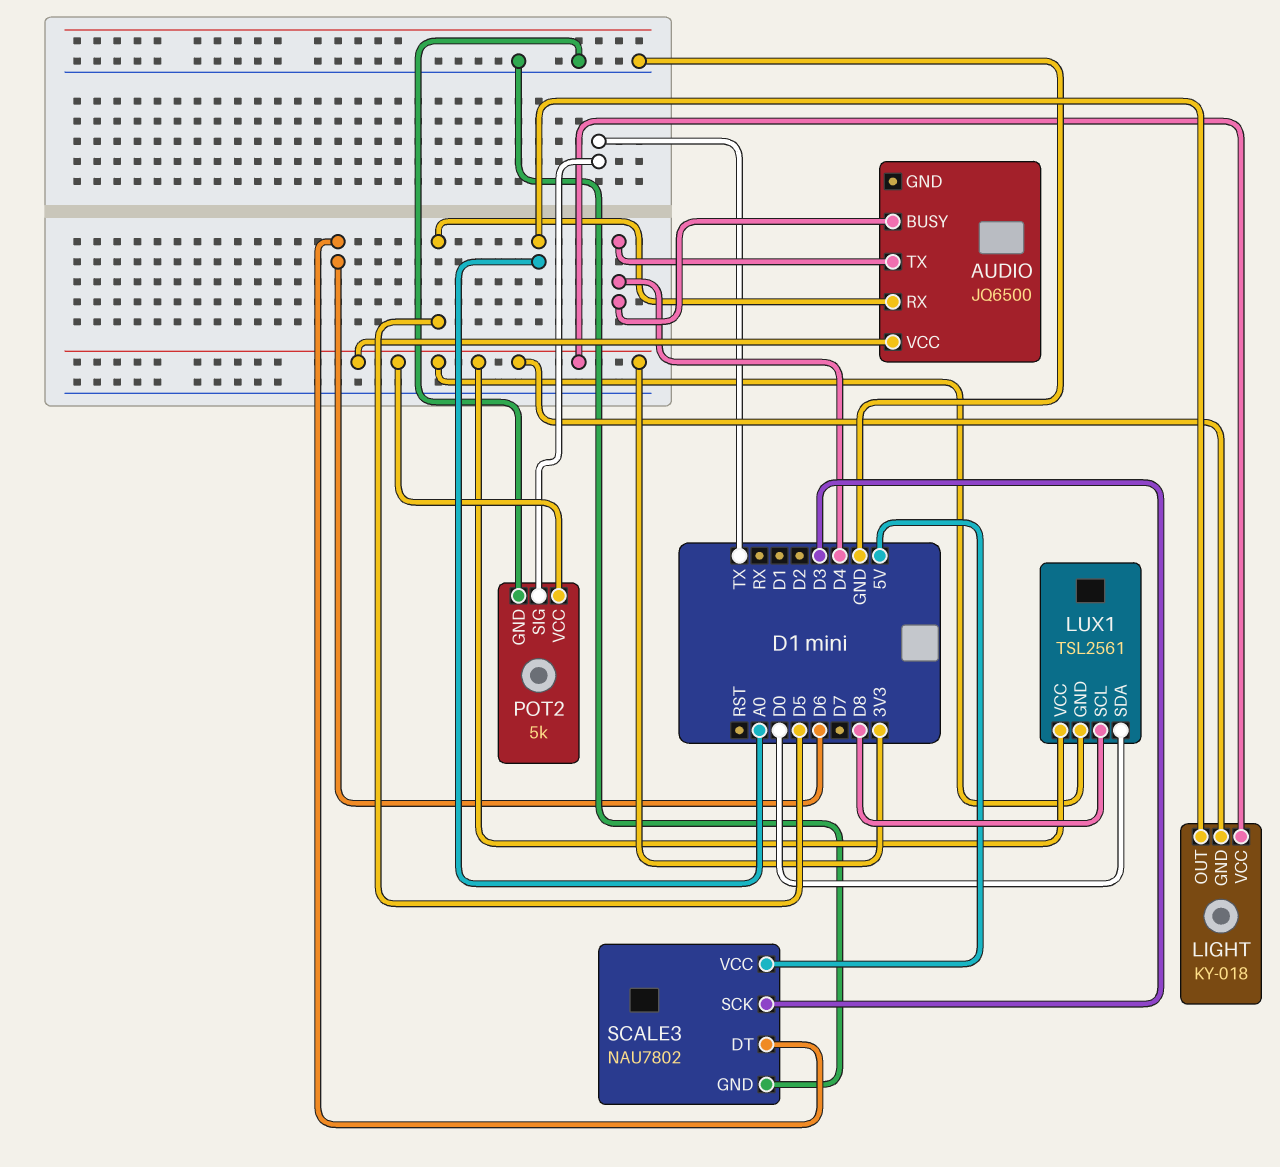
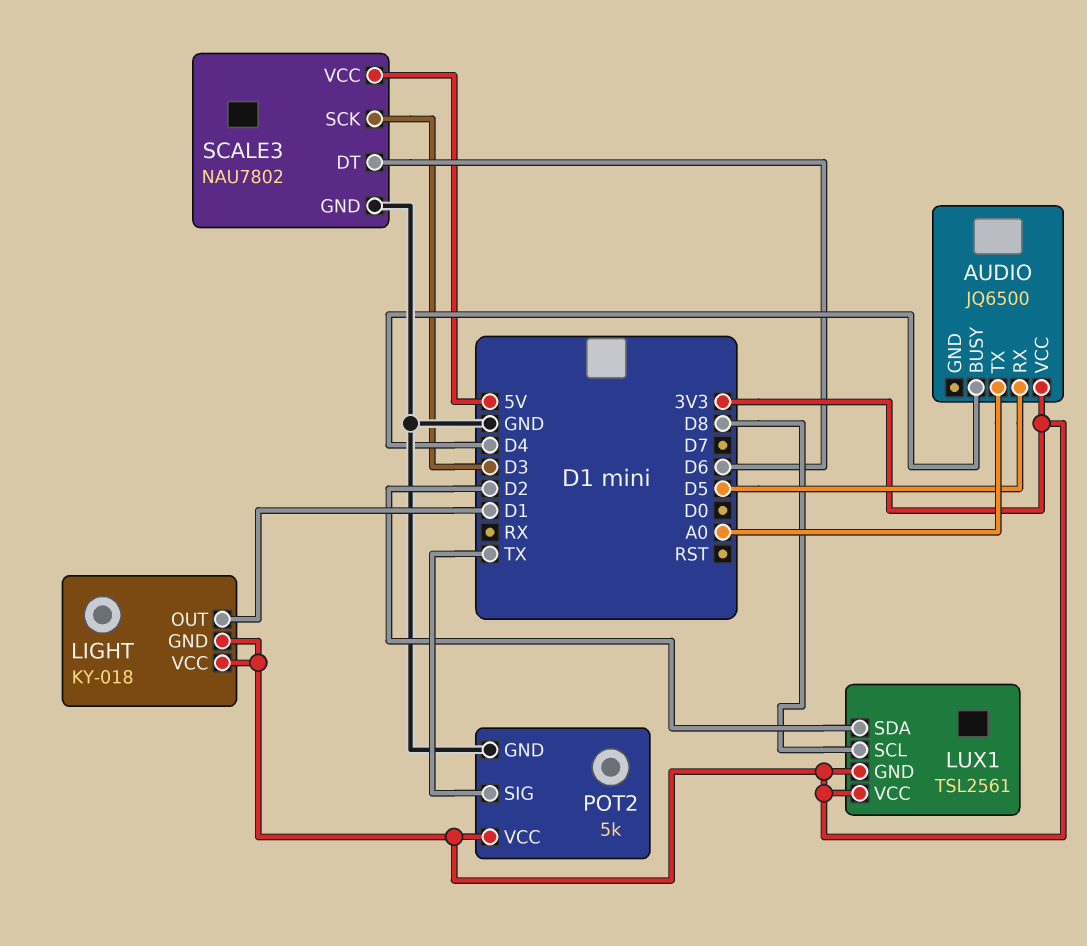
AUDIO pin TX: D4 -> A0
LIGHT pin OUT: A0 -> D1
LUX1 pin SDA: D0 -> D2

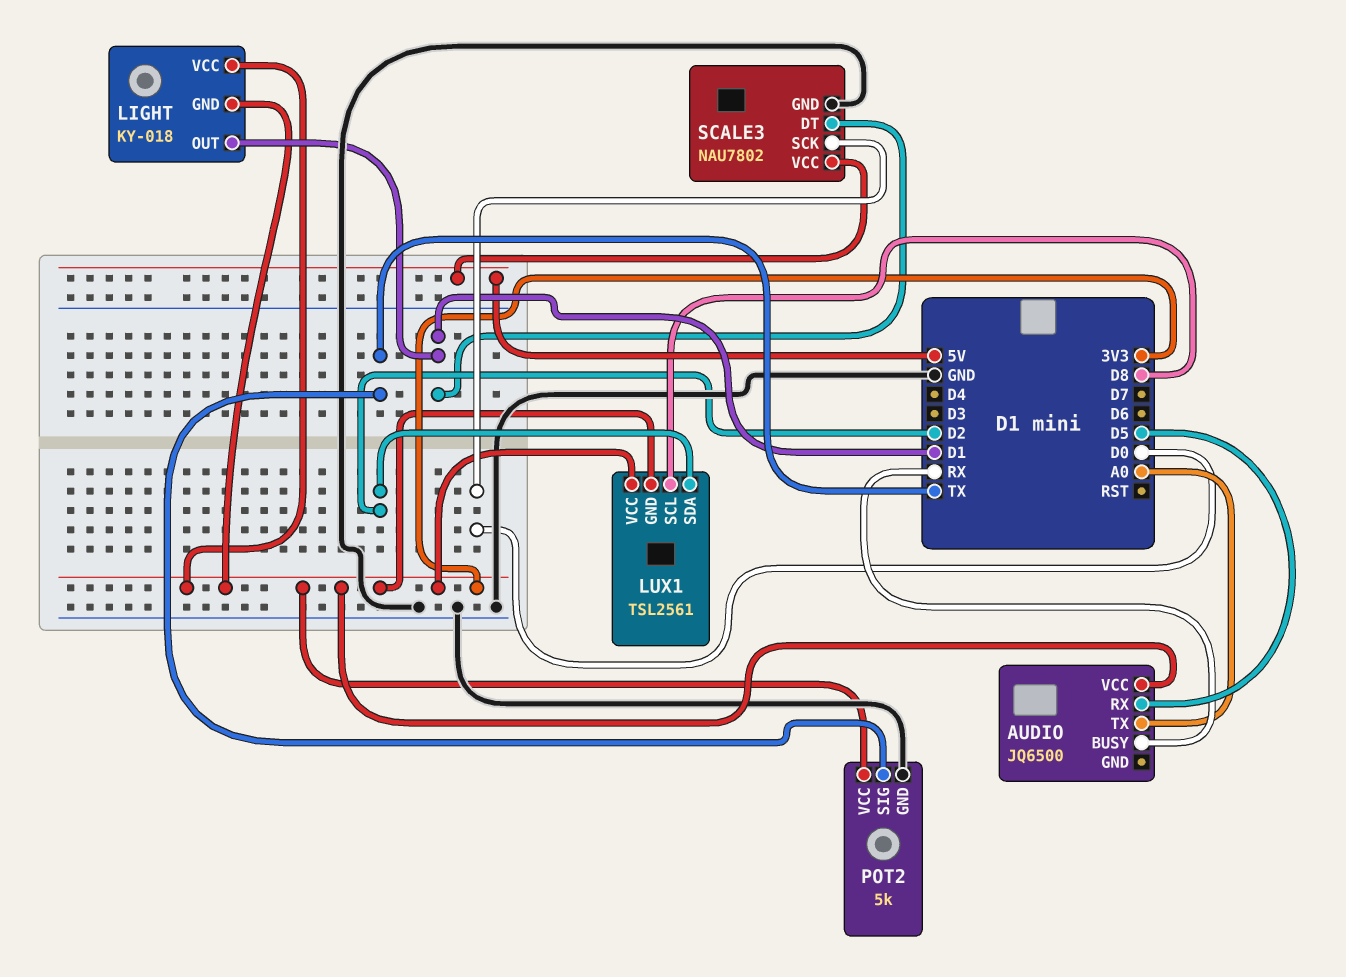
AUDIO pin BUSY: D4 -> RX
SCALE3 pin DT: D6 -> D1
SCALE3 pin SCK: D3 -> D0

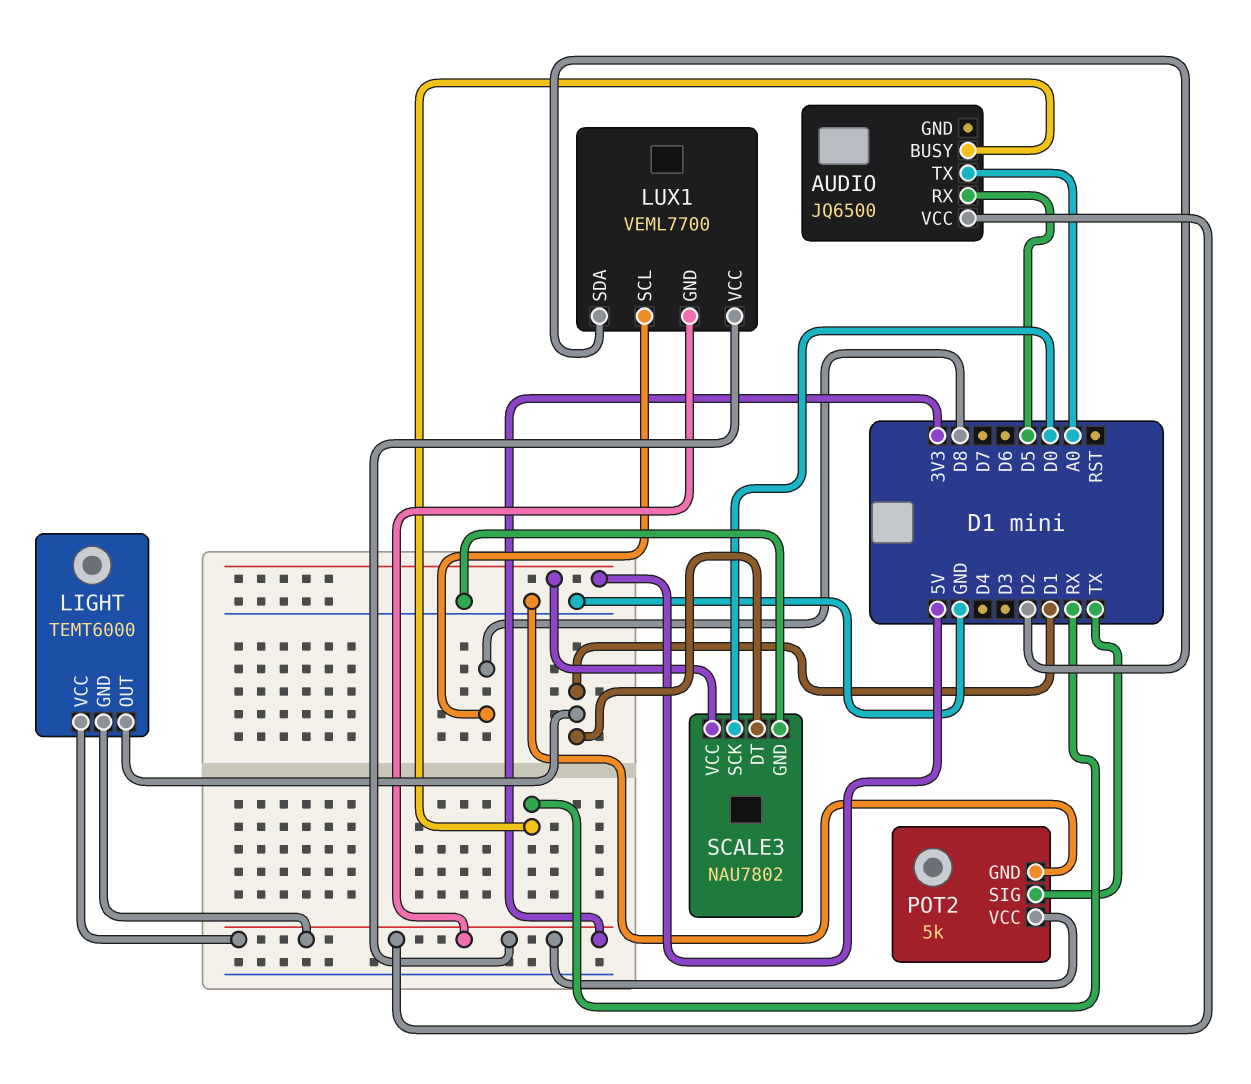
LIGHT: KY-018 -> TEMT6000
LUX1: TSL2561 -> VEML7700

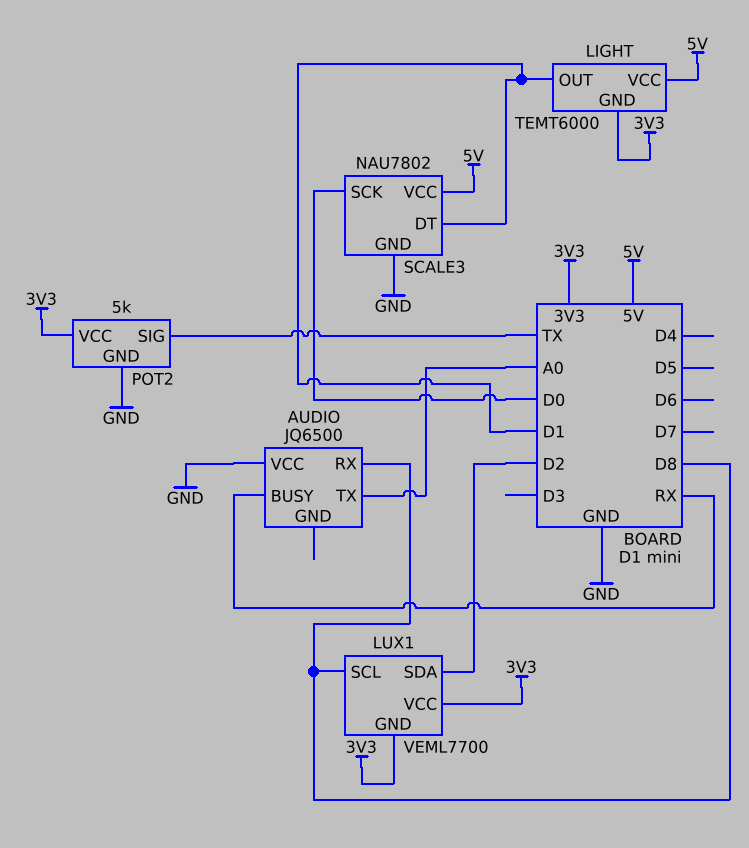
AUDIO pin RX: D5 -> D8
AUDIO pin VCC: 3V3 -> GND
LIGHT pin VCC: 3V3 -> 5V

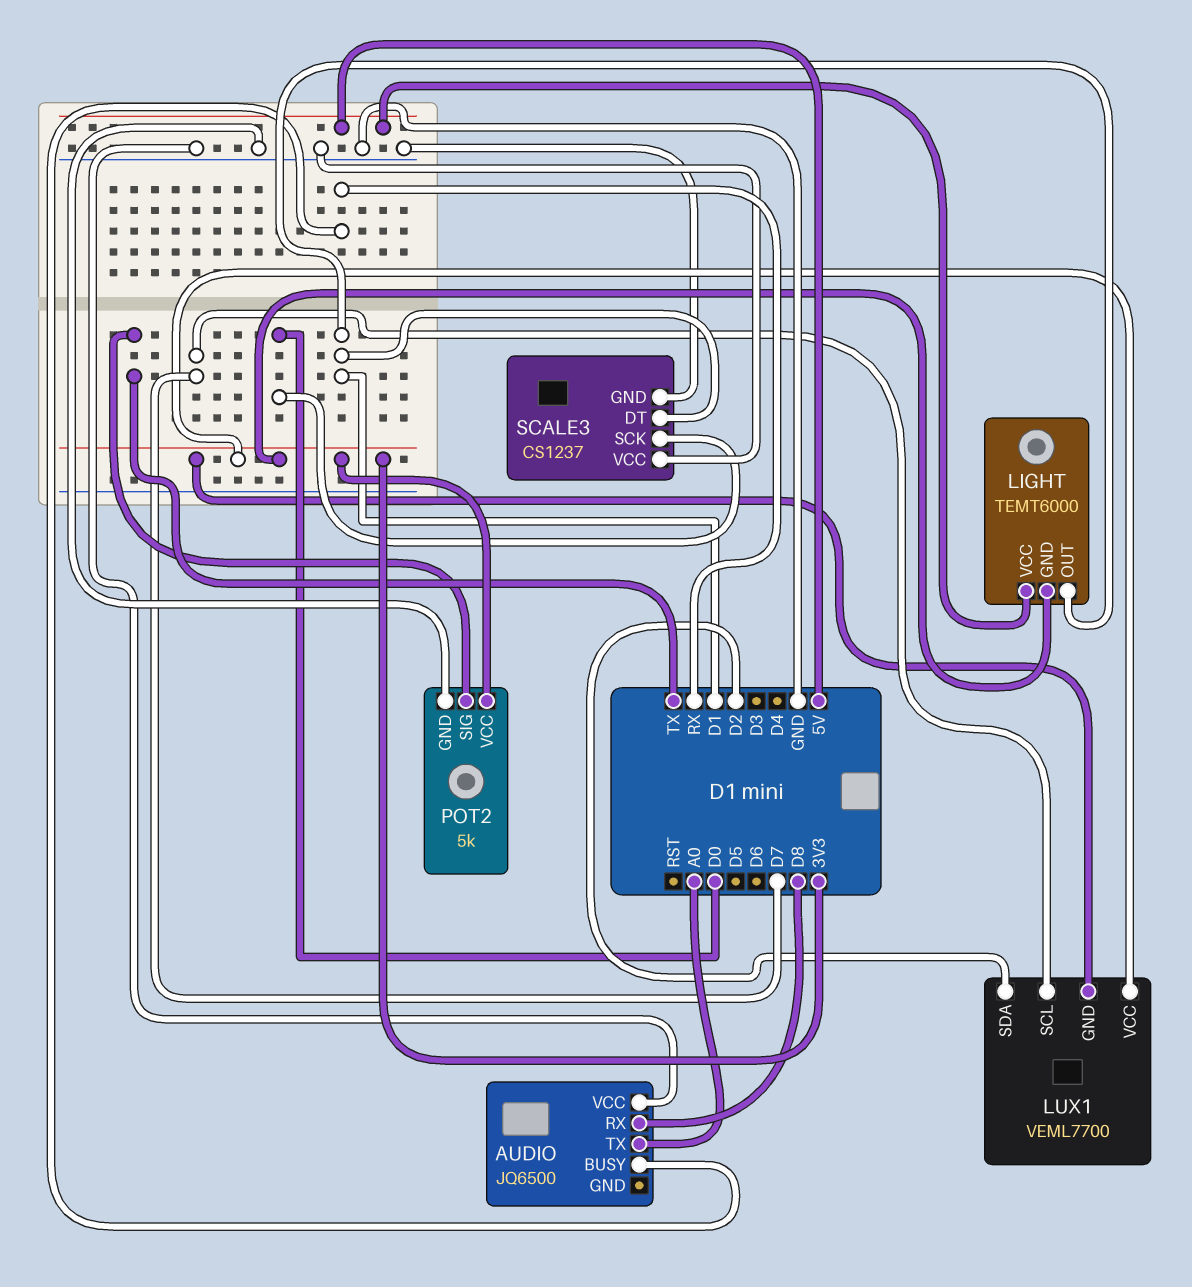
LUX1 pin SCL: D8 -> D7
SCALE3: NAU7802 -> CS1237
SCALE3 pin VCC: 5V -> GND

